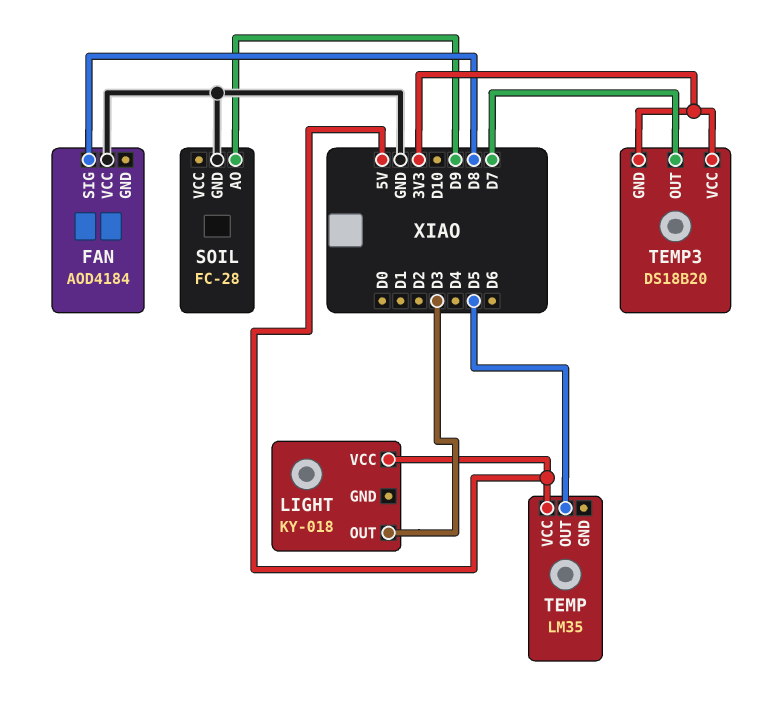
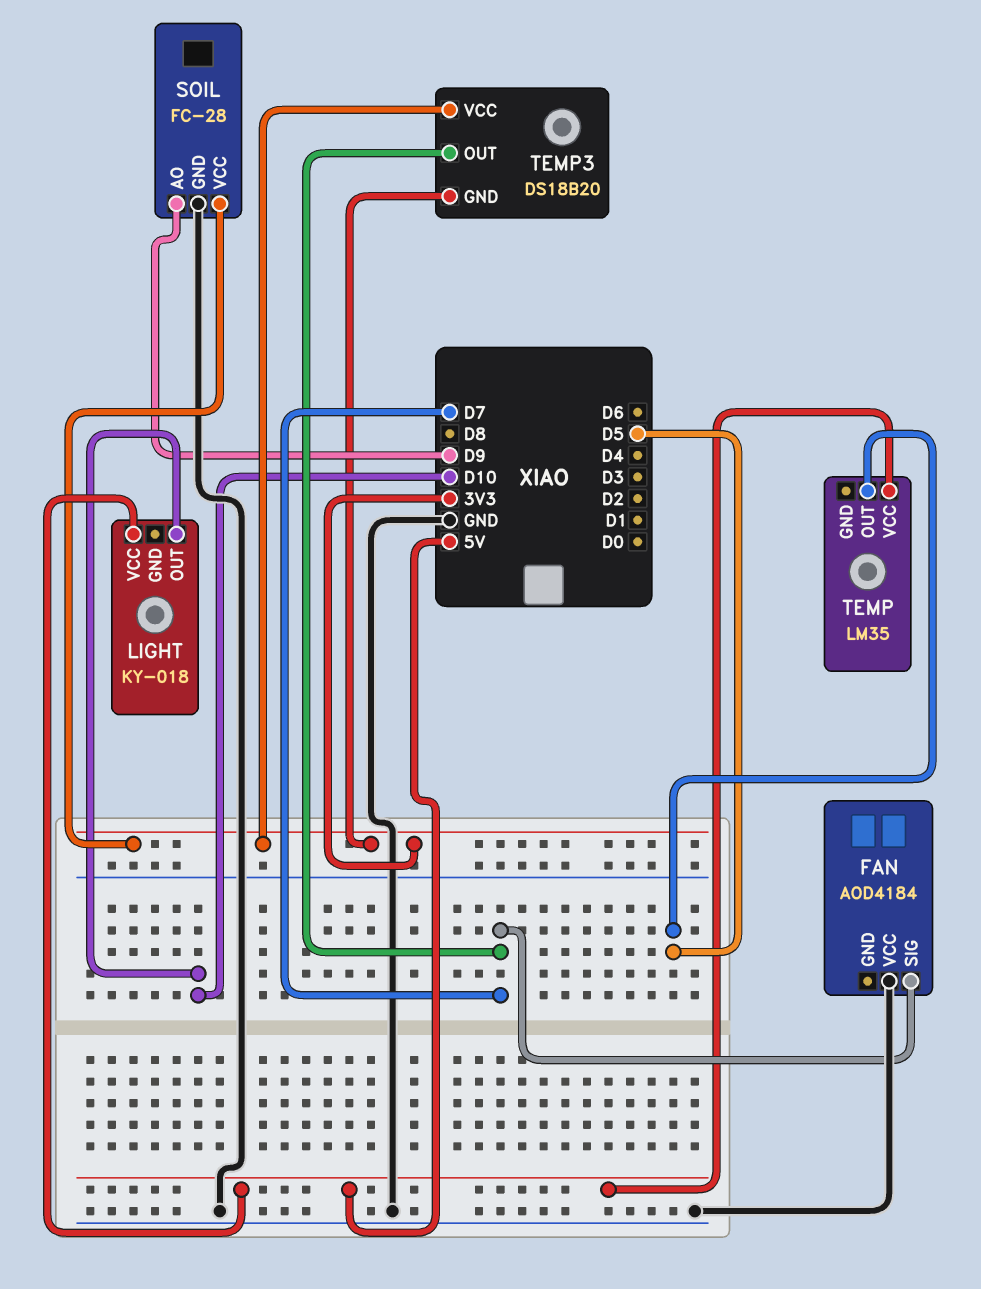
FAN pin SIG: D8 -> D7
LIGHT pin OUT: D3 -> D10
SOIL pin VCC: none -> 3V3

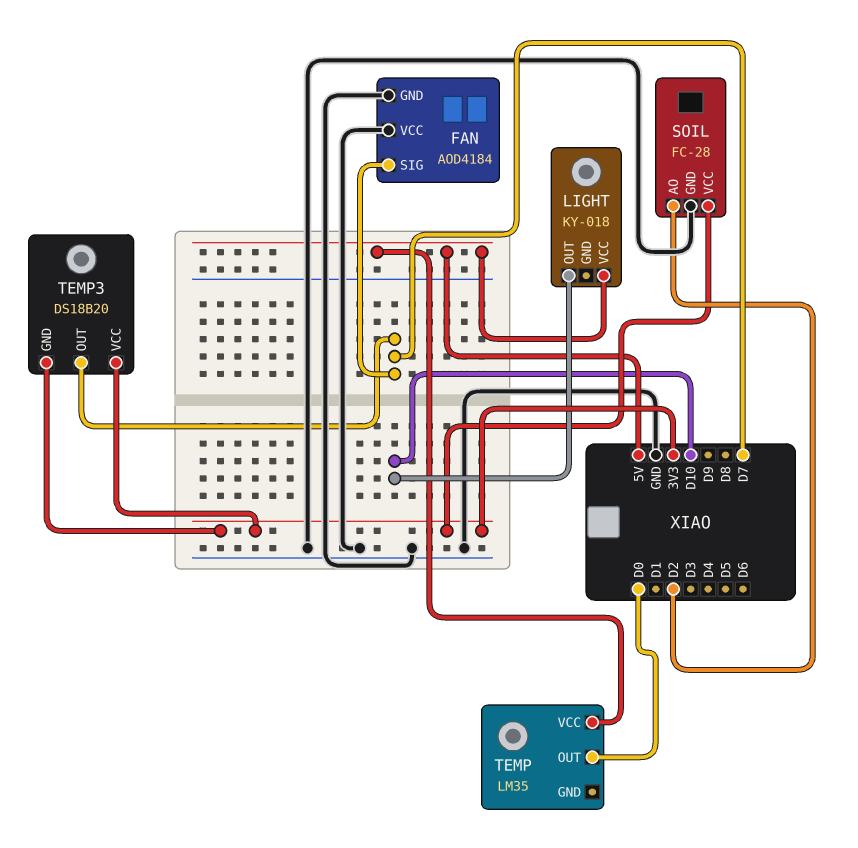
FAN pin GND: none -> GND
SOIL pin AO: D9 -> D2
TEMP pin OUT: D5 -> D0

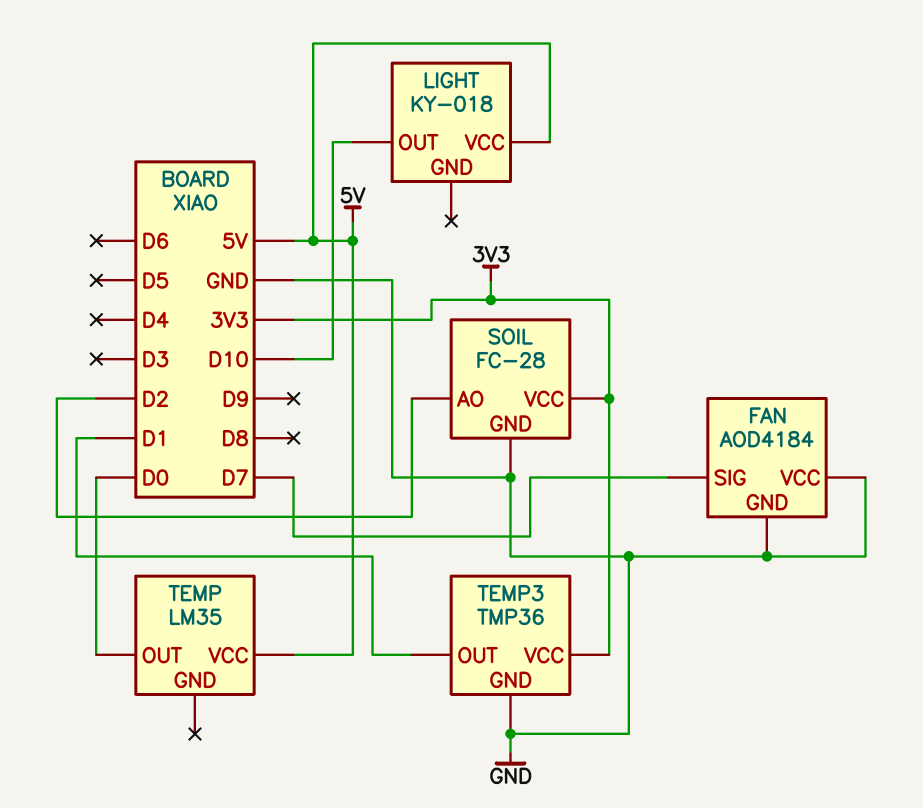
TEMP3: DS18B20 -> TMP36
TEMP3 pin GND: 3V3 -> GND
TEMP3 pin OUT: D7 -> D1

